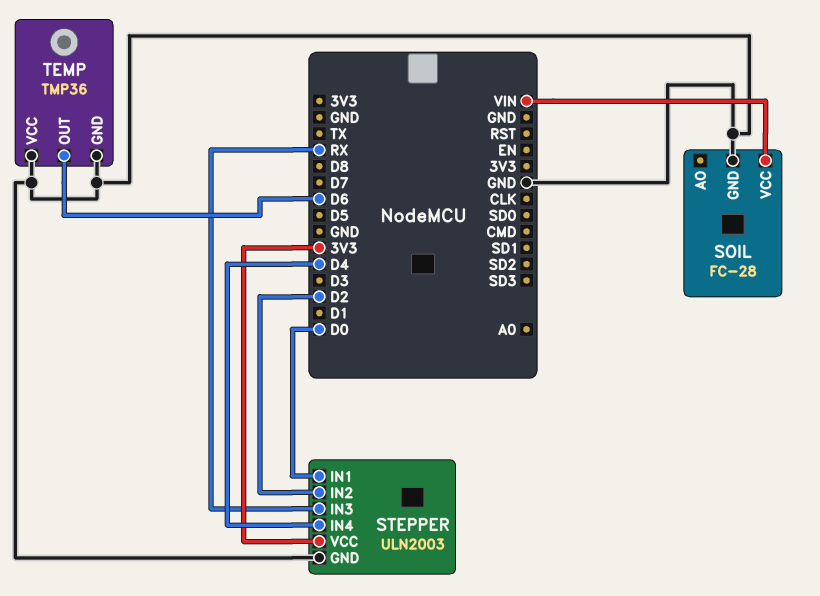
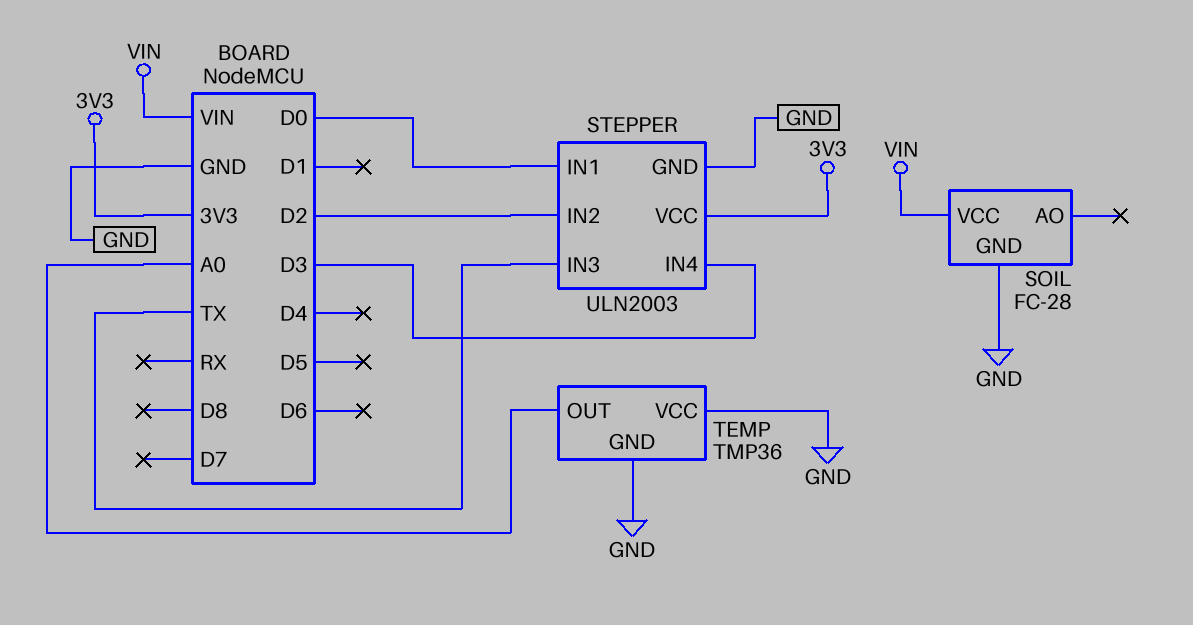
STEPPER pin IN3: RX -> TX
STEPPER pin IN4: D4 -> D3
TEMP pin OUT: D6 -> A0

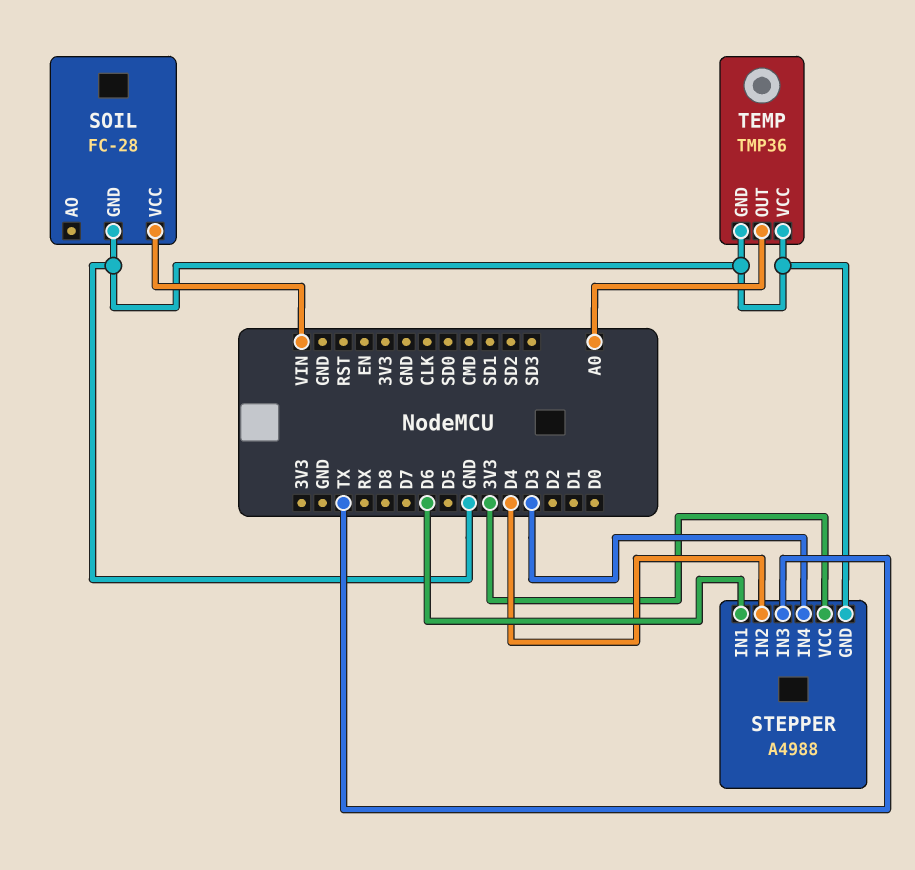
STEPPER: ULN2003 -> A4988
STEPPER pin IN1: D0 -> D6
STEPPER pin IN2: D2 -> D4

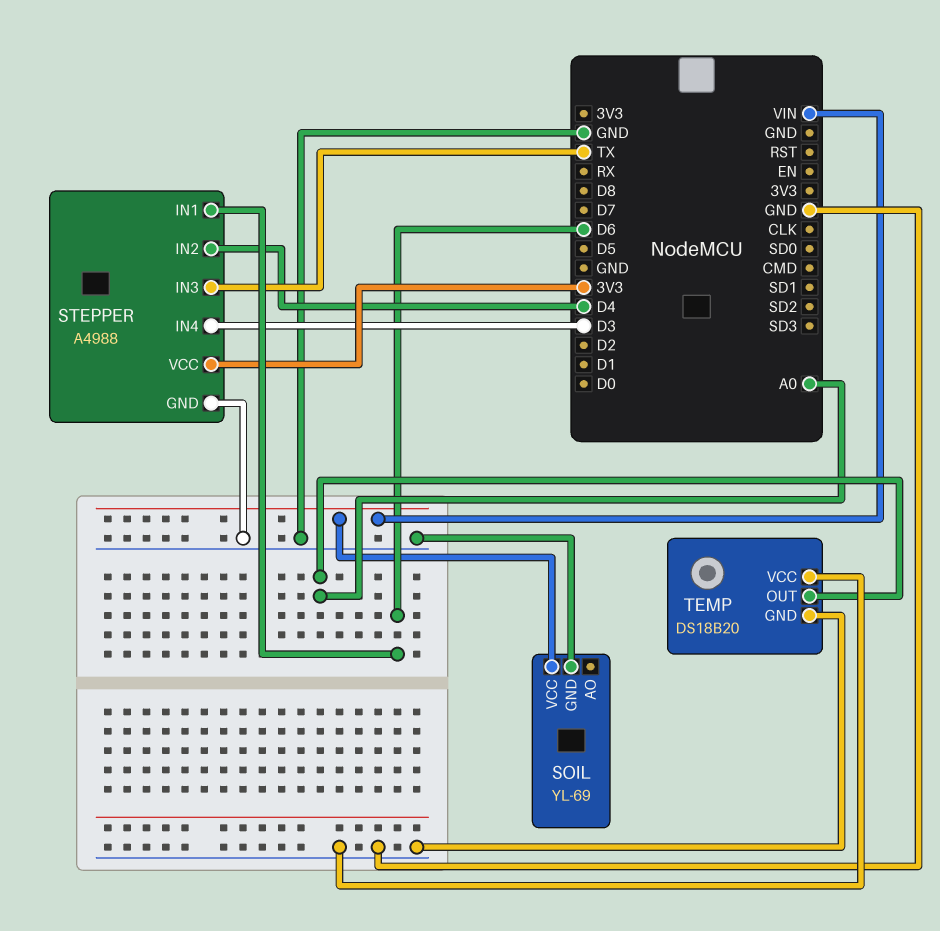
SOIL: FC-28 -> YL-69
TEMP: TMP36 -> DS18B20

